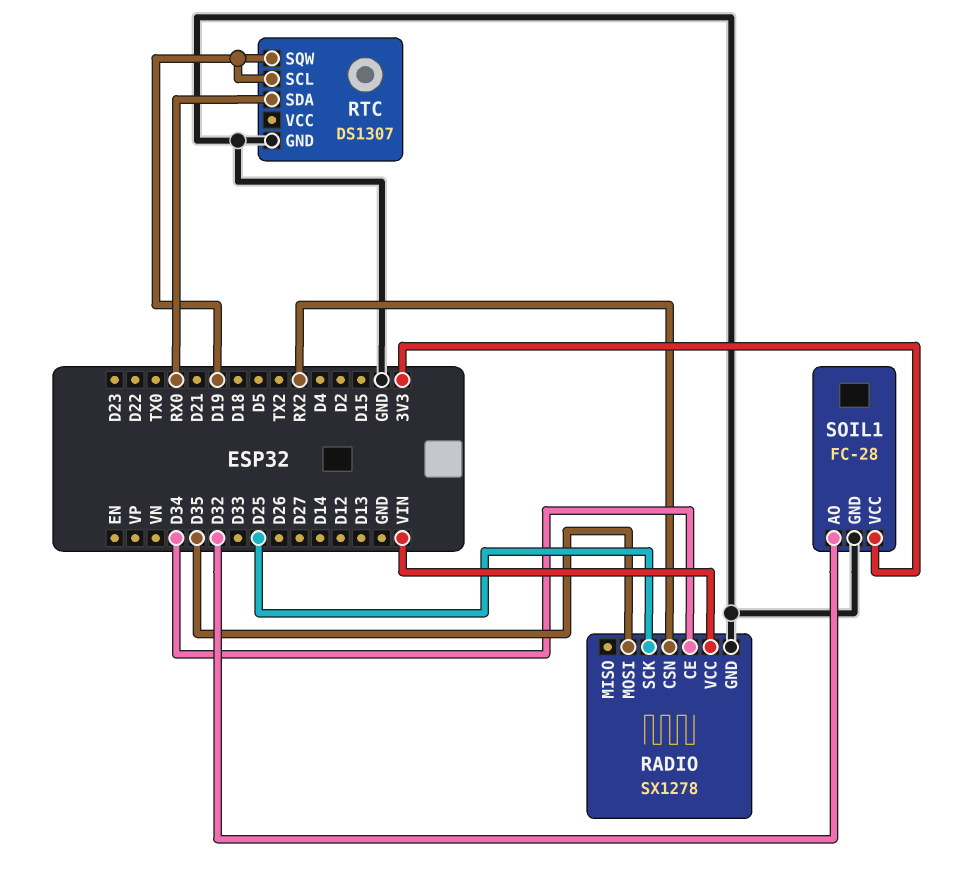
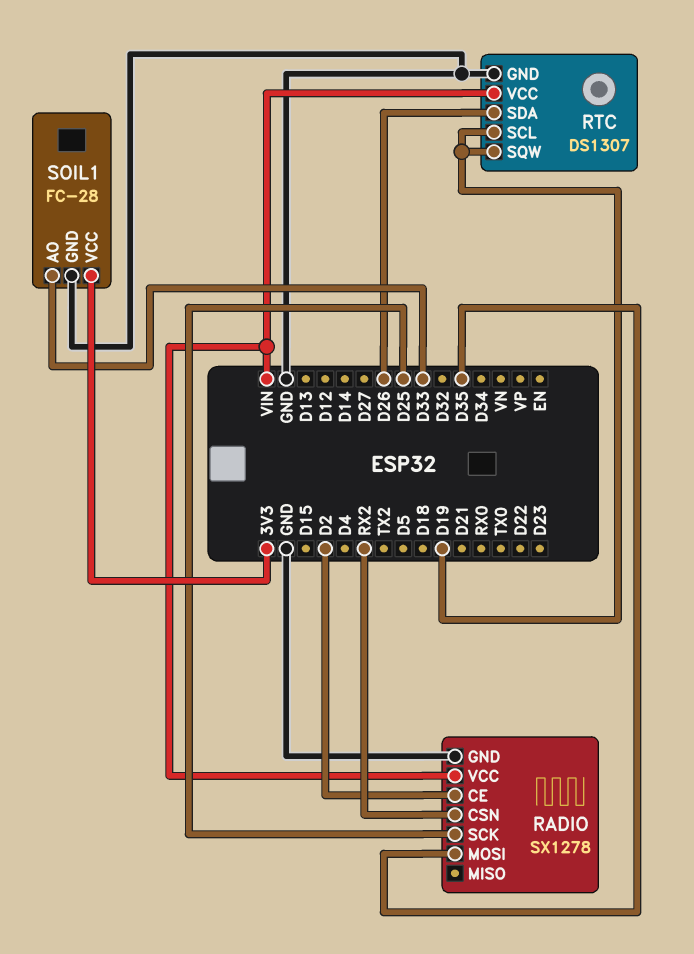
RADIO pin CE: D34 -> D2
RTC pin SDA: RX0 -> D26
RTC pin VCC: none -> VIN
SOIL1 pin AO: D32 -> D33

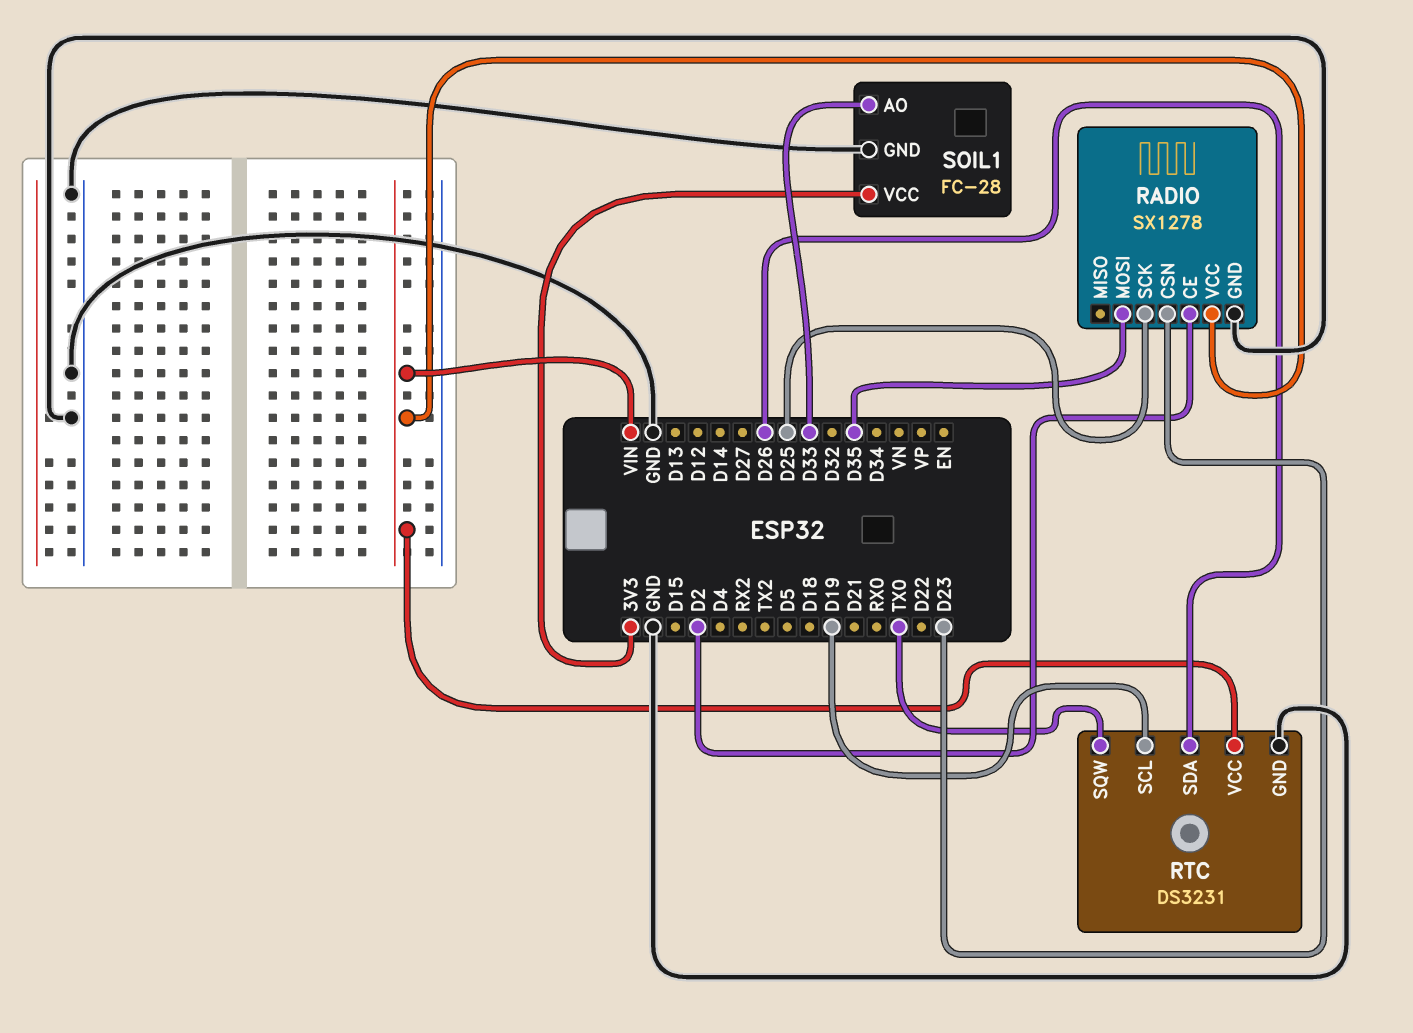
RADIO pin CSN: RX2 -> D23
RTC: DS1307 -> DS3231
RTC pin SQW: D19 -> TX0

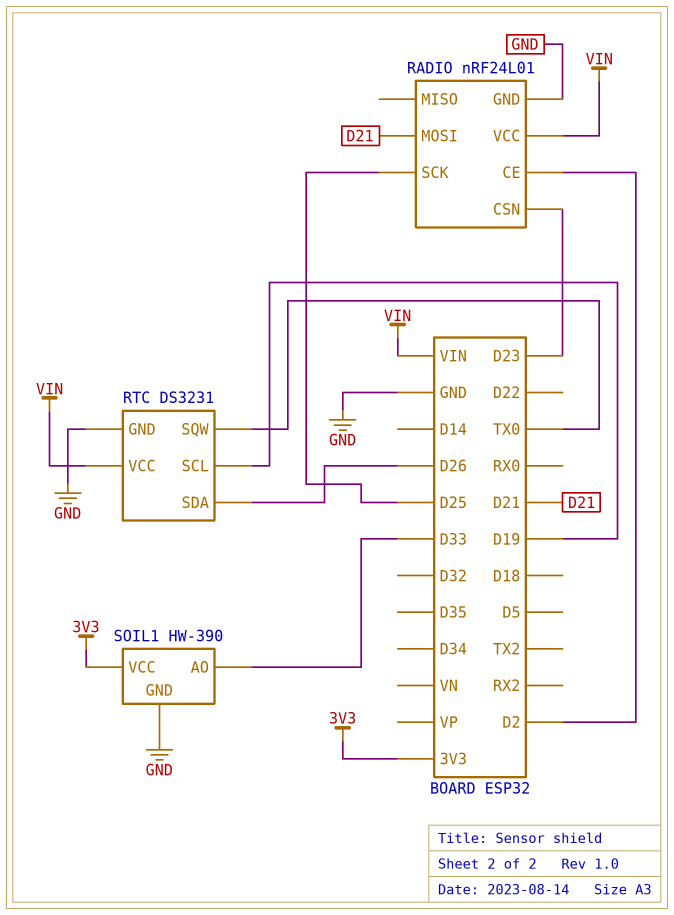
RADIO: SX1278 -> nRF24L01
RADIO pin MOSI: D35 -> D21
SOIL1: FC-28 -> HW-390

